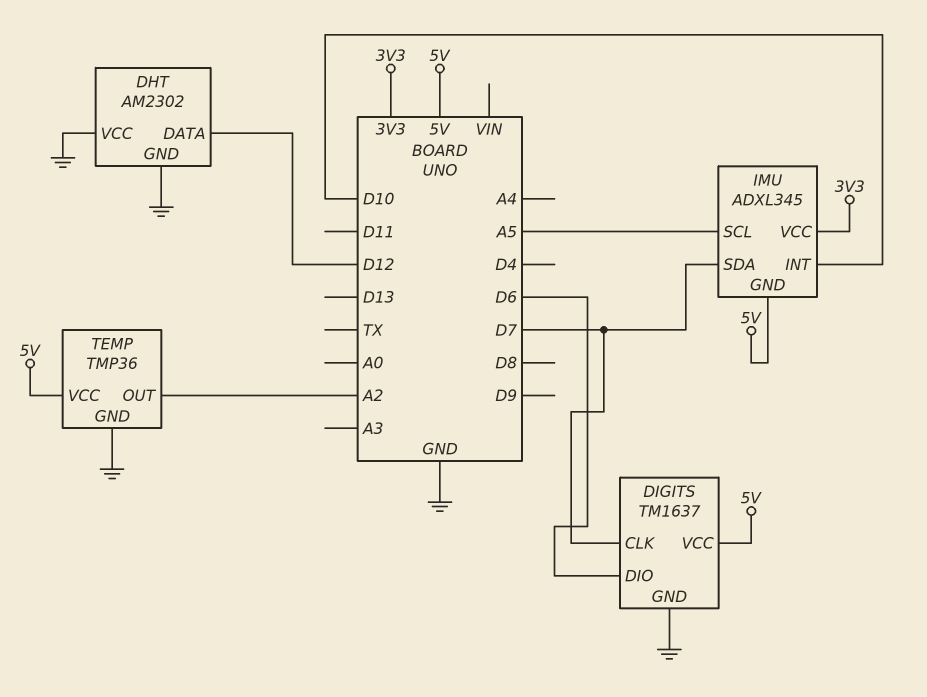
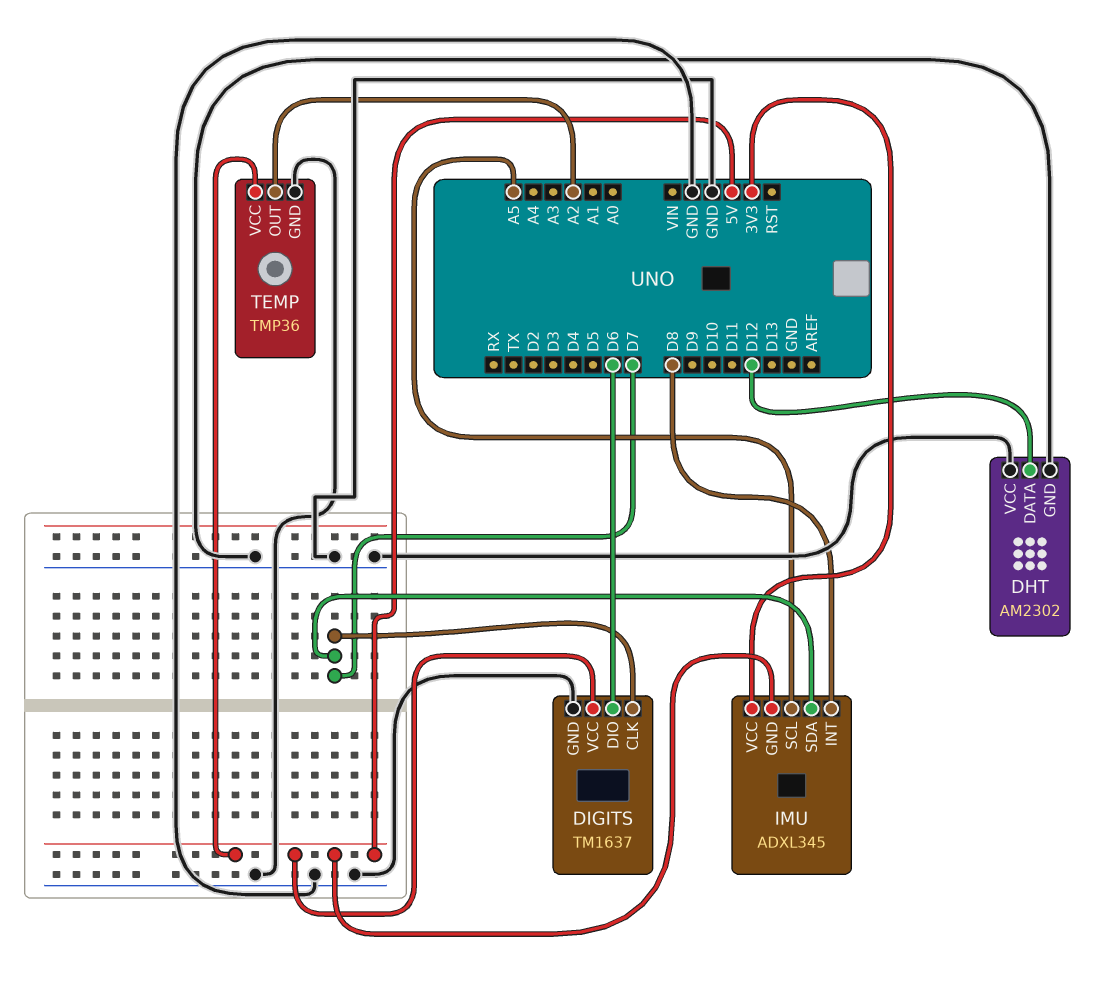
IMU pin INT: D10 -> D8

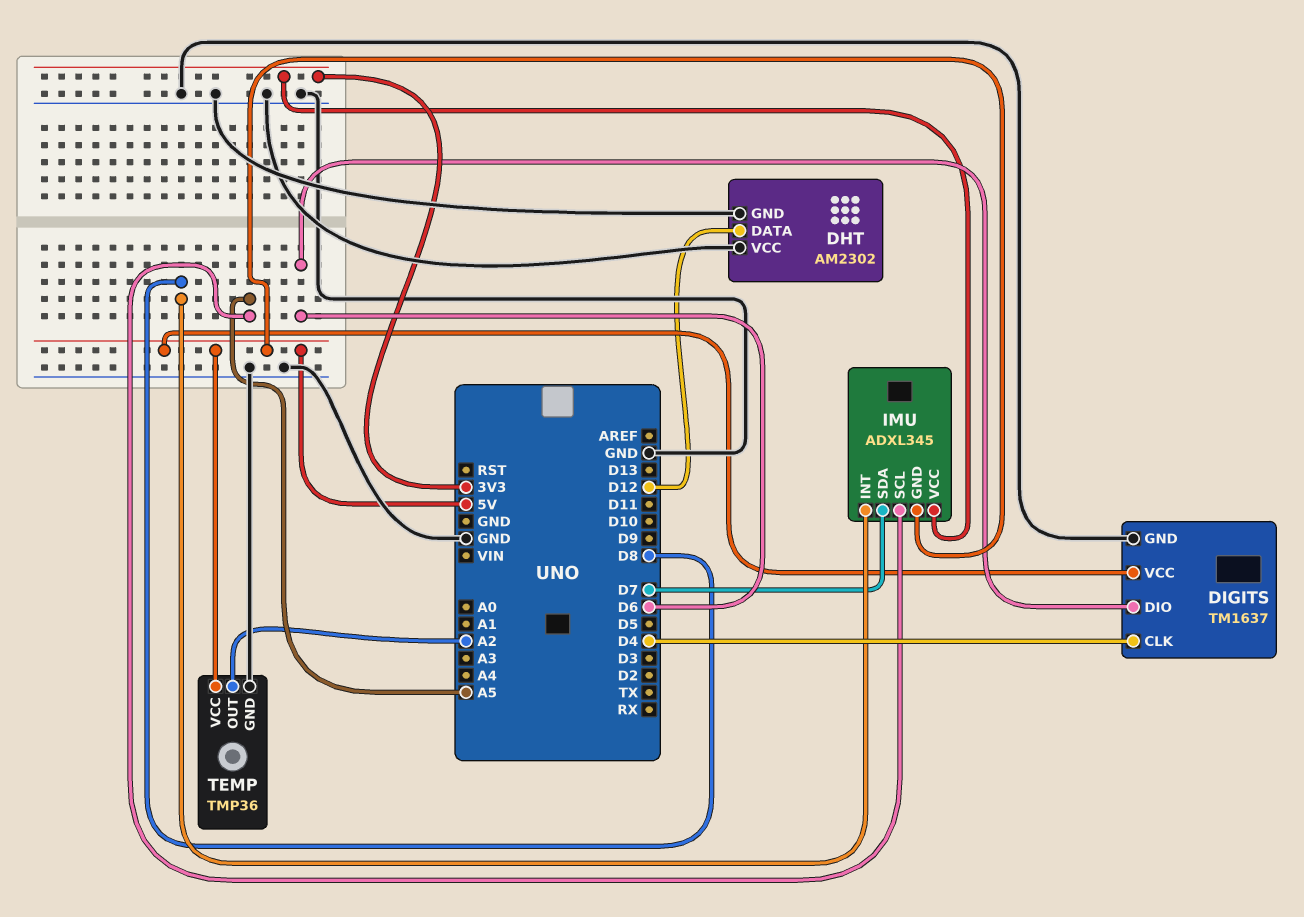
DIGITS pin CLK: D7 -> D4

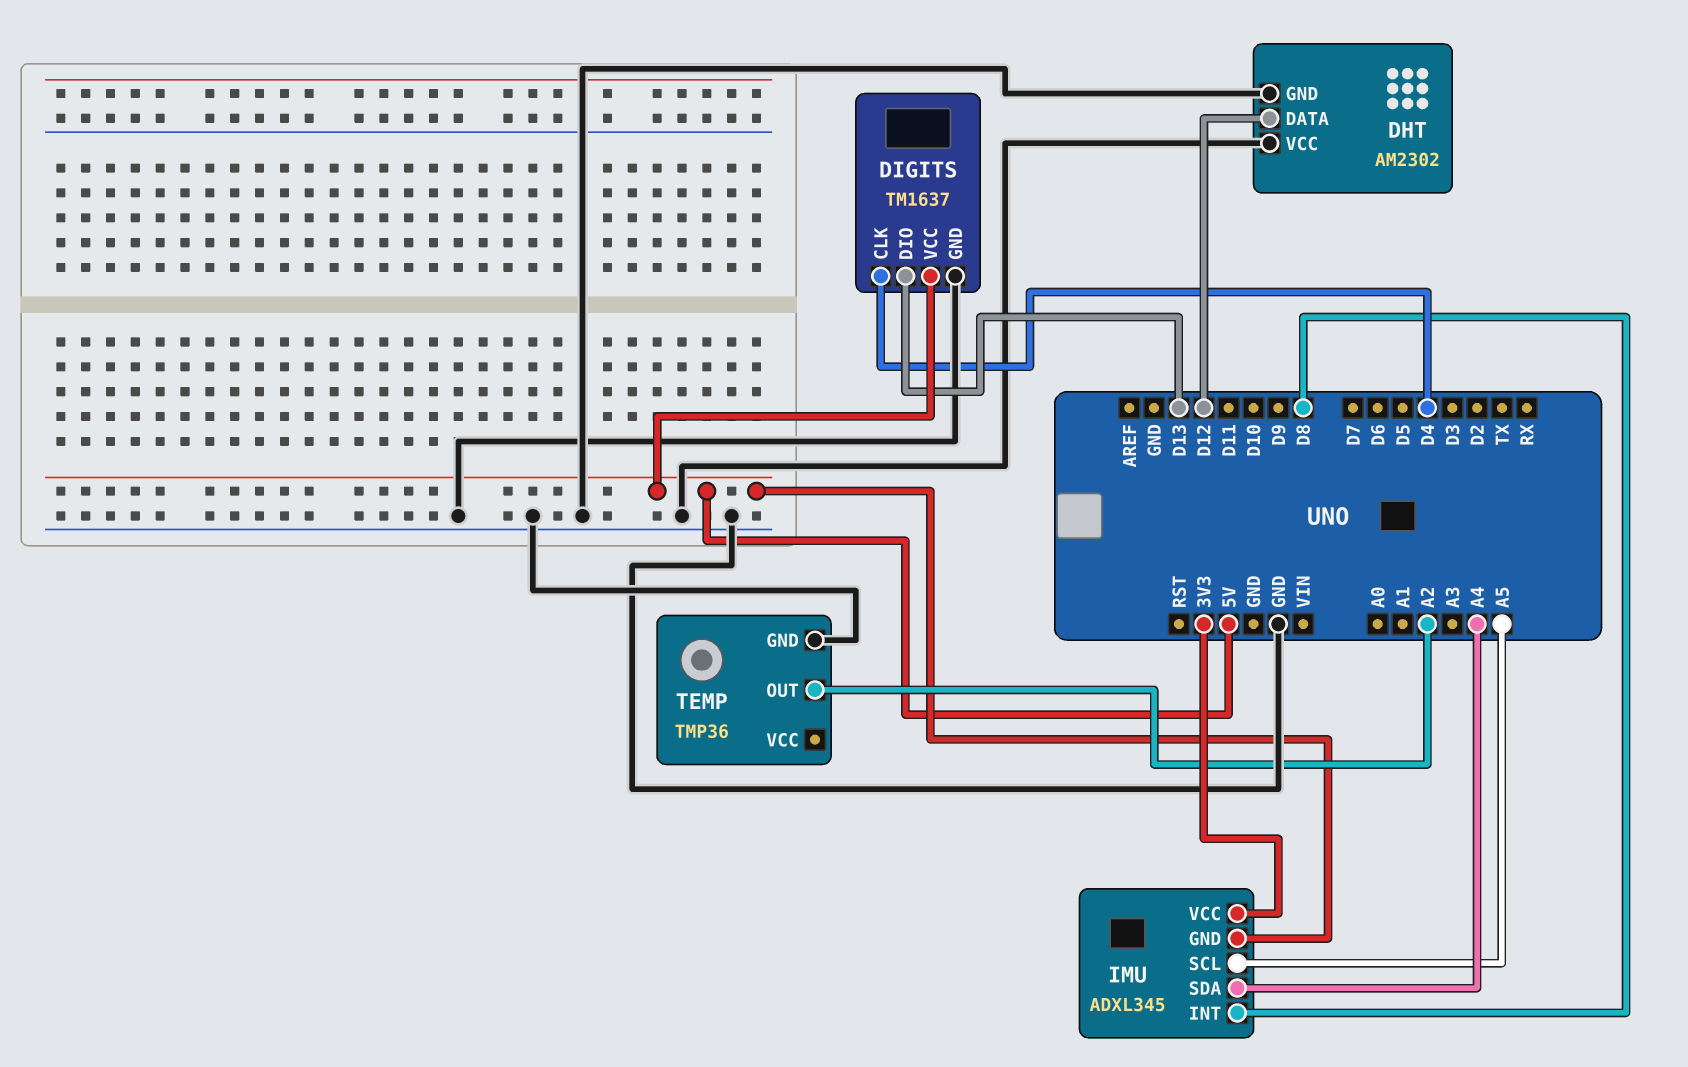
DIGITS pin DIO: D6 -> D13
IMU pin SDA: D7 -> A4
TEMP pin VCC: 5V -> none

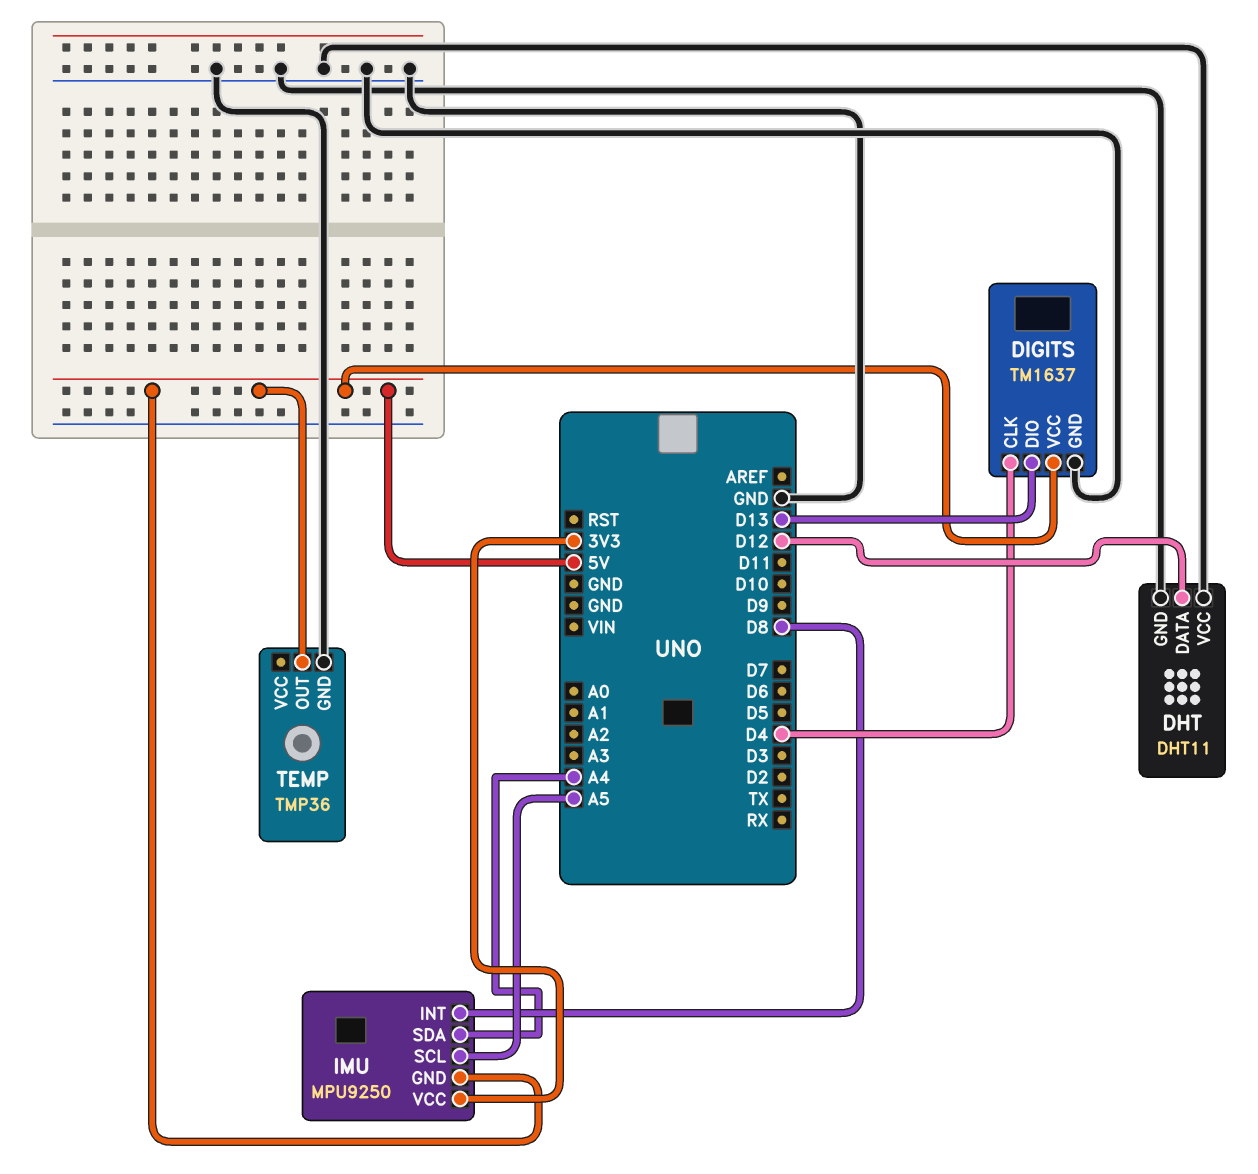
DHT: AM2302 -> DHT11
IMU: ADXL345 -> MPU9250
TEMP pin OUT: A2 -> 5V

